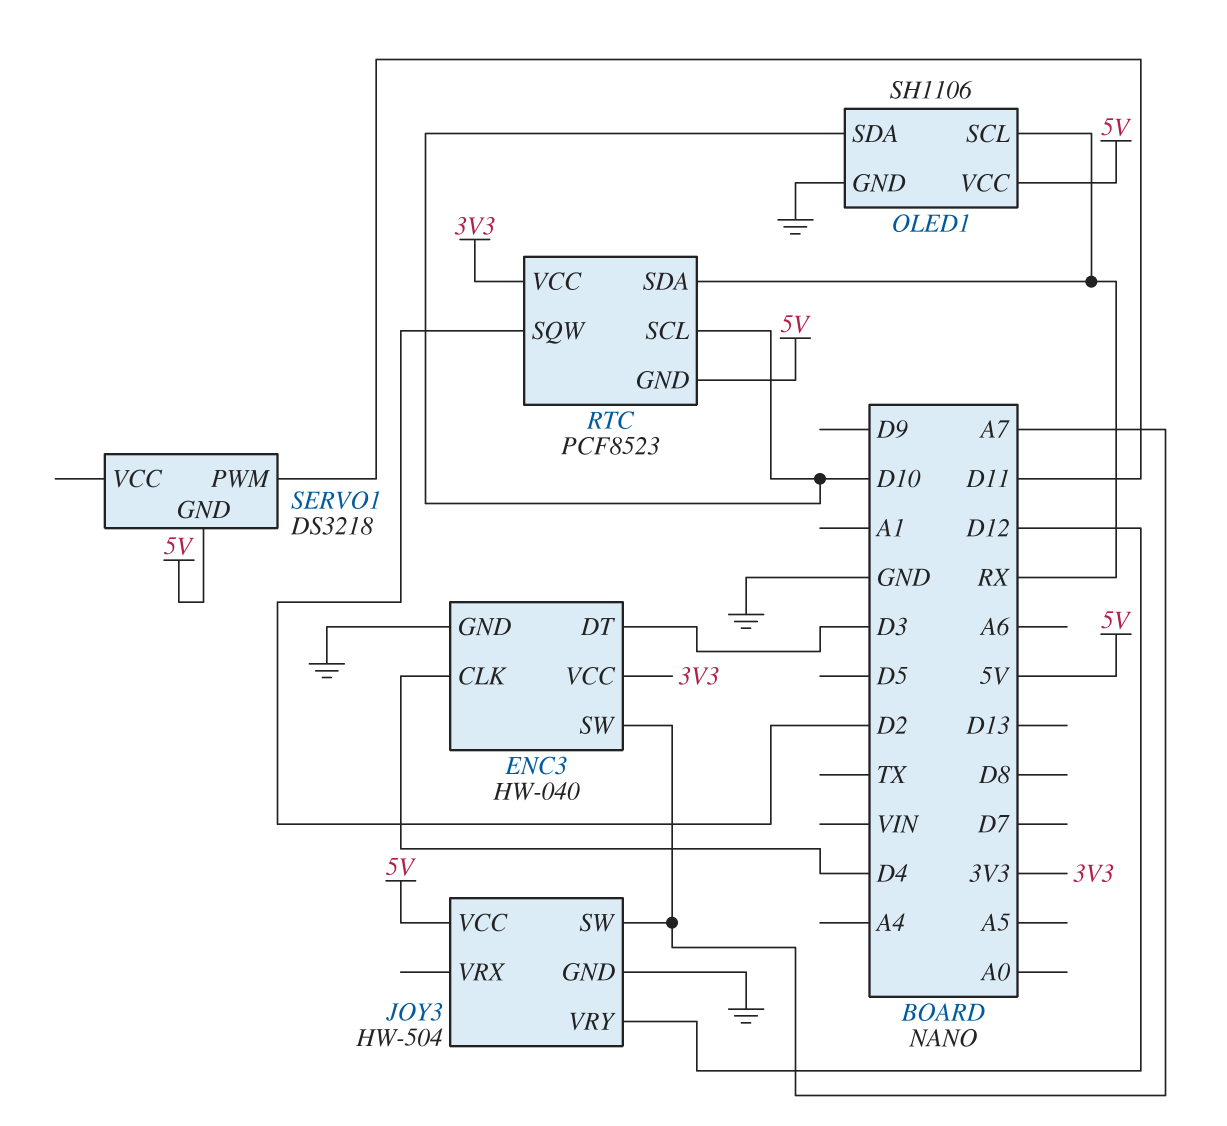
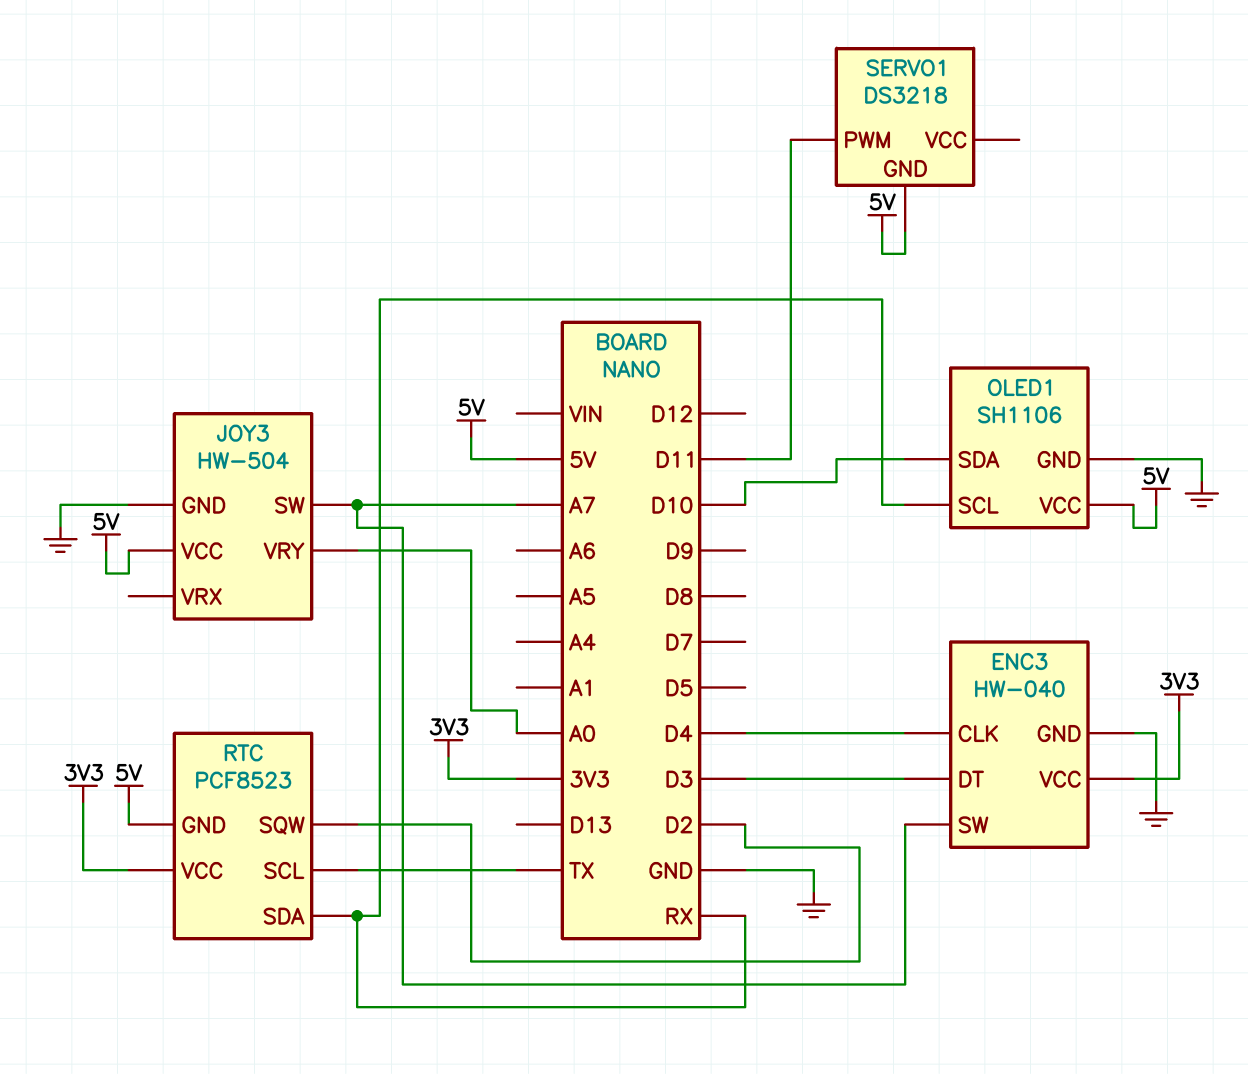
JOY3 pin VRY: D12 -> A0
RTC pin SCL: D10 -> TX

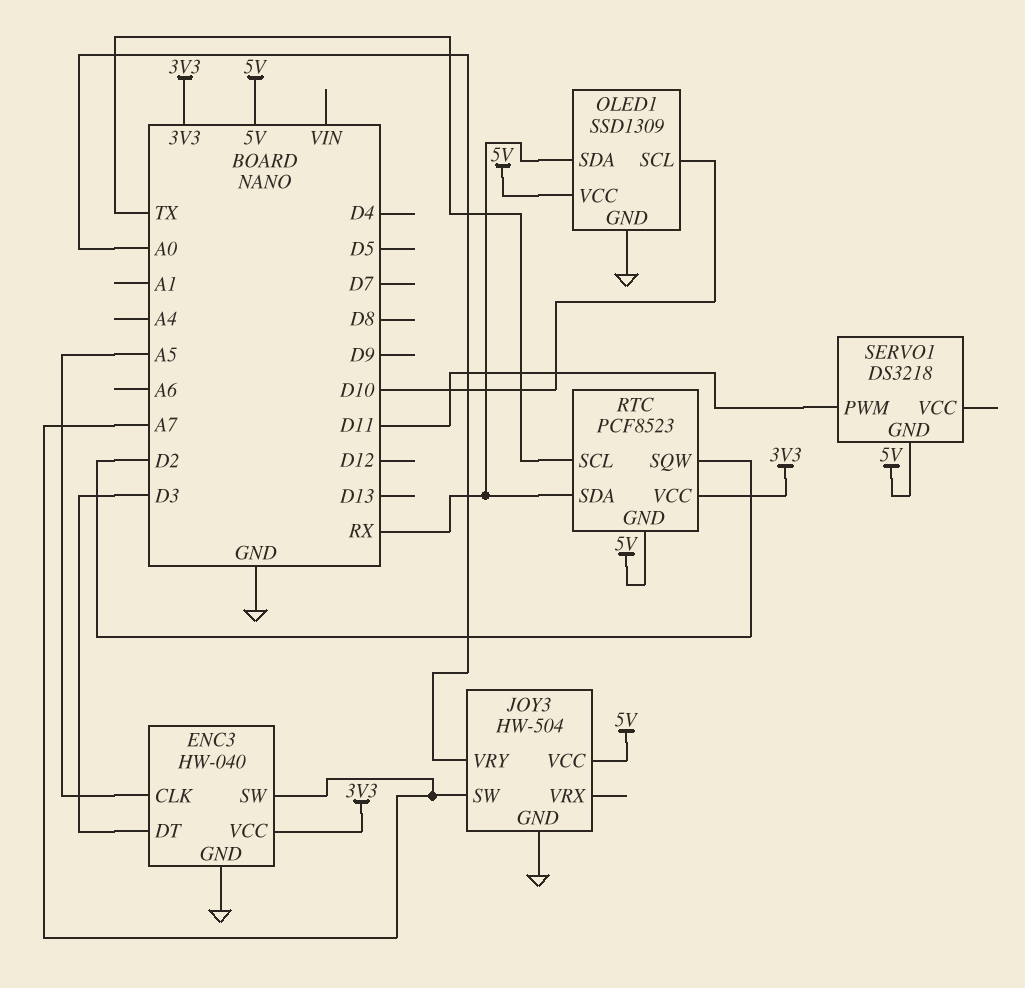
ENC3 pin CLK: D4 -> A5
OLED1: SH1106 -> SSD1309
OLED1 pin SCL: RX -> D10
OLED1 pin SDA: D10 -> RX

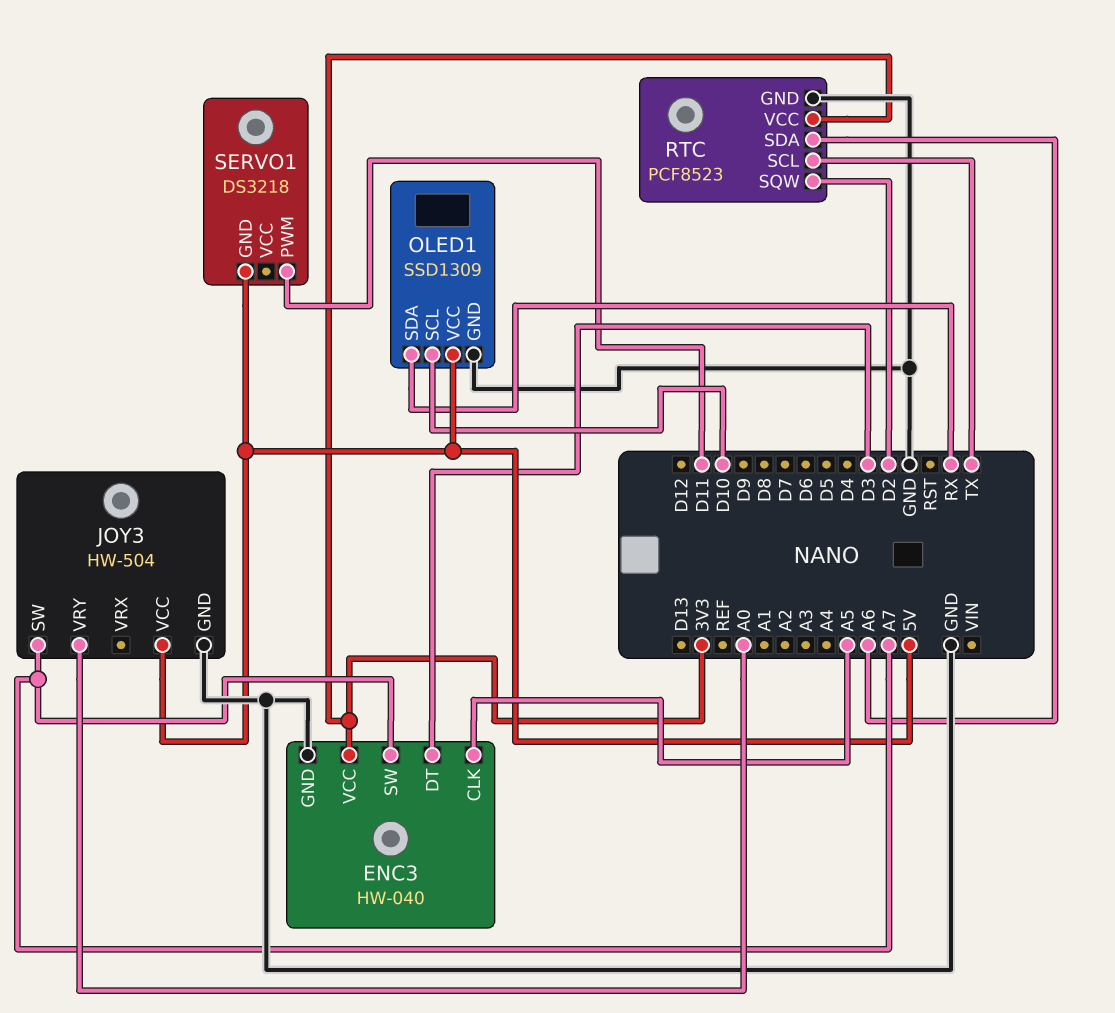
RTC pin GND: 5V -> GND
RTC pin SDA: RX -> A6

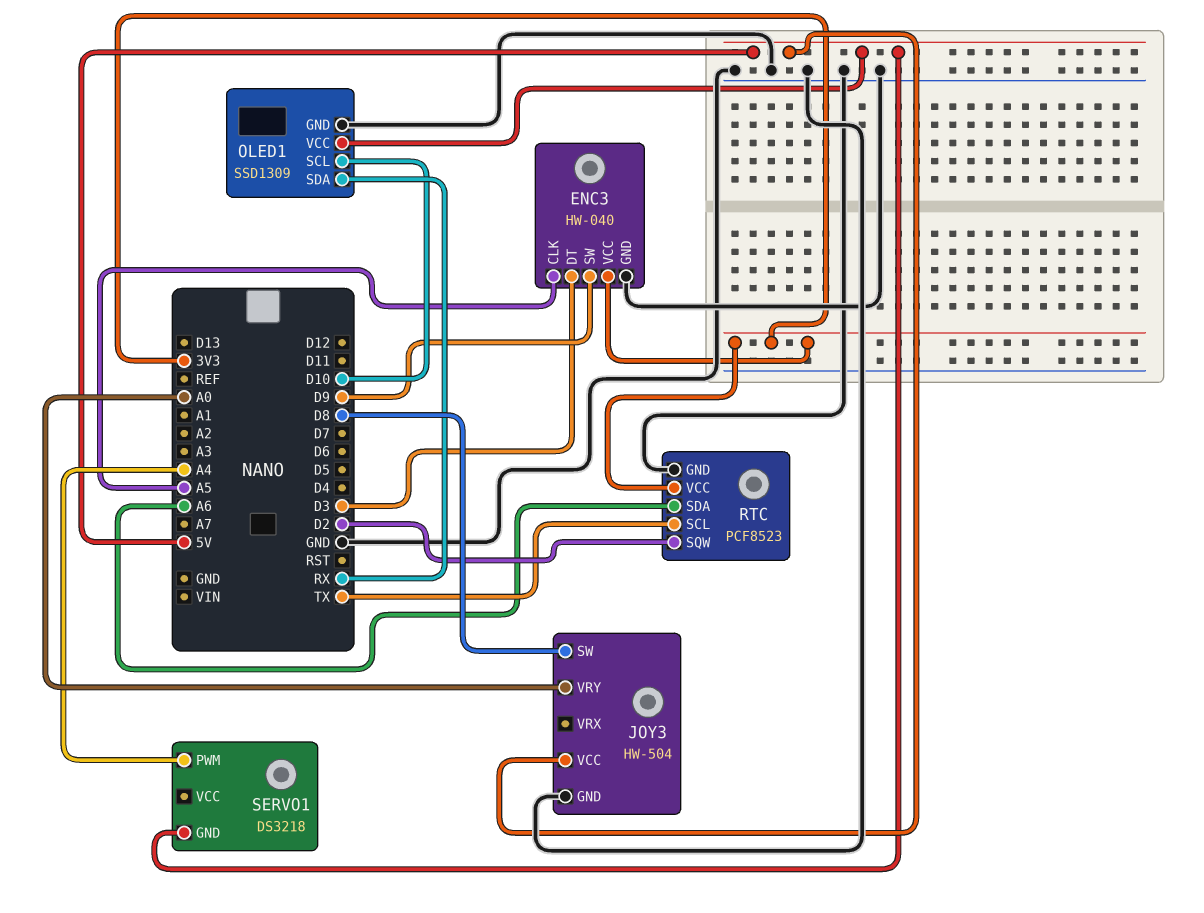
ENC3 pin SW: A7 -> D9
JOY3 pin SW: A7 -> D8
SERVO1 pin PWM: D11 -> A4

